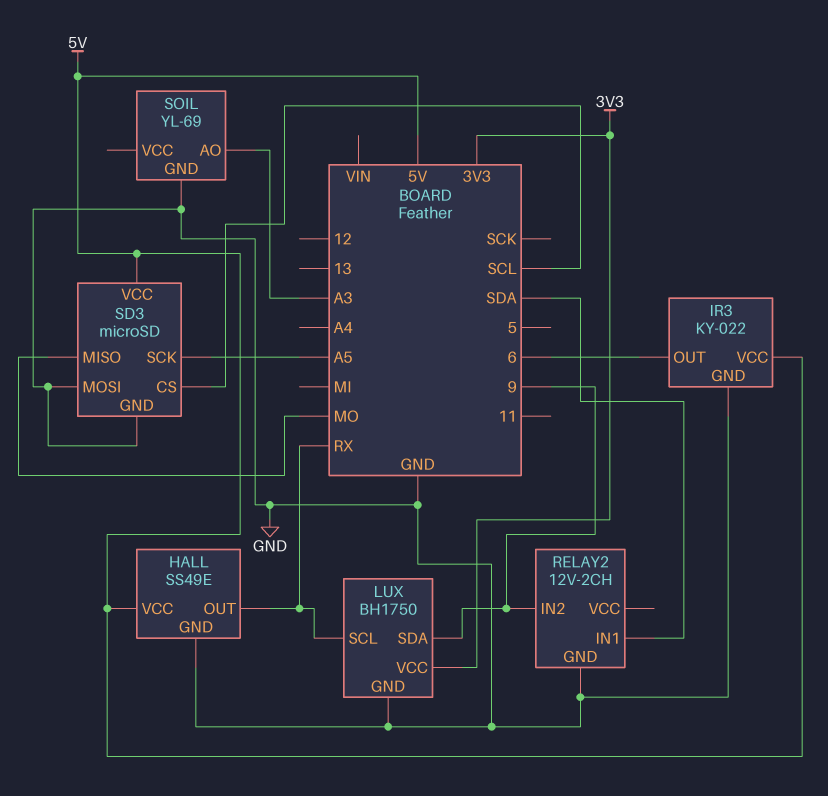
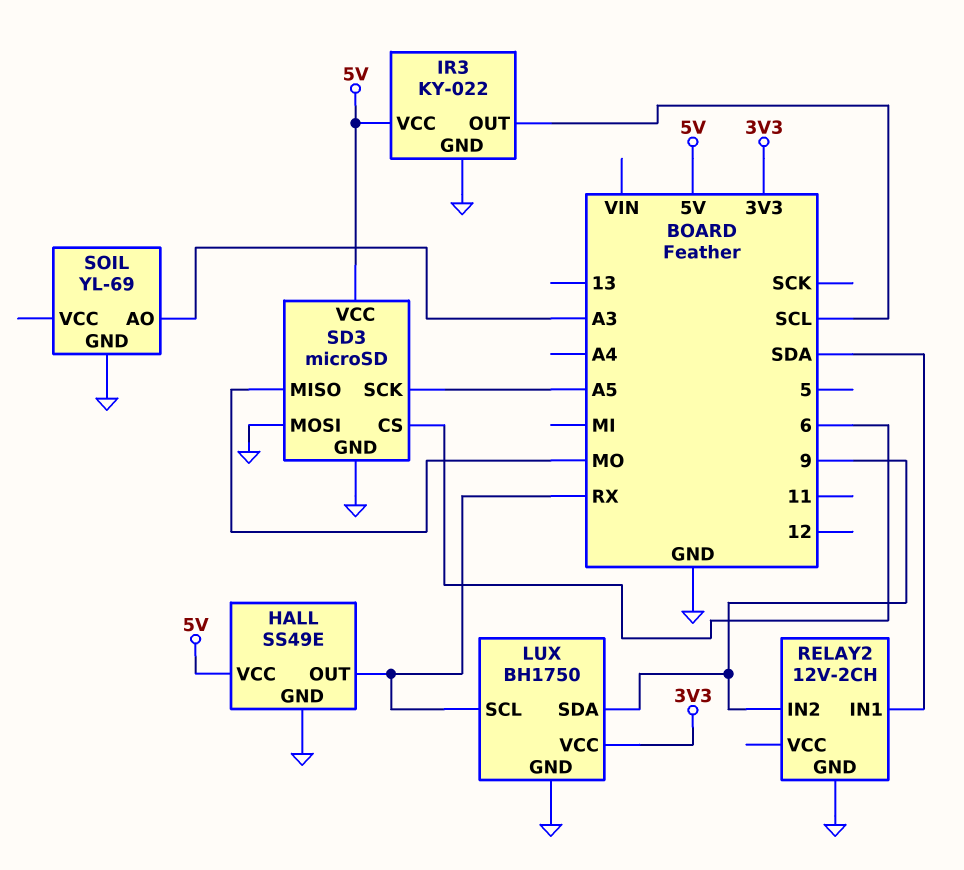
IR3 pin OUT: 6 -> SCL
SD3 pin CS: SCL -> 6

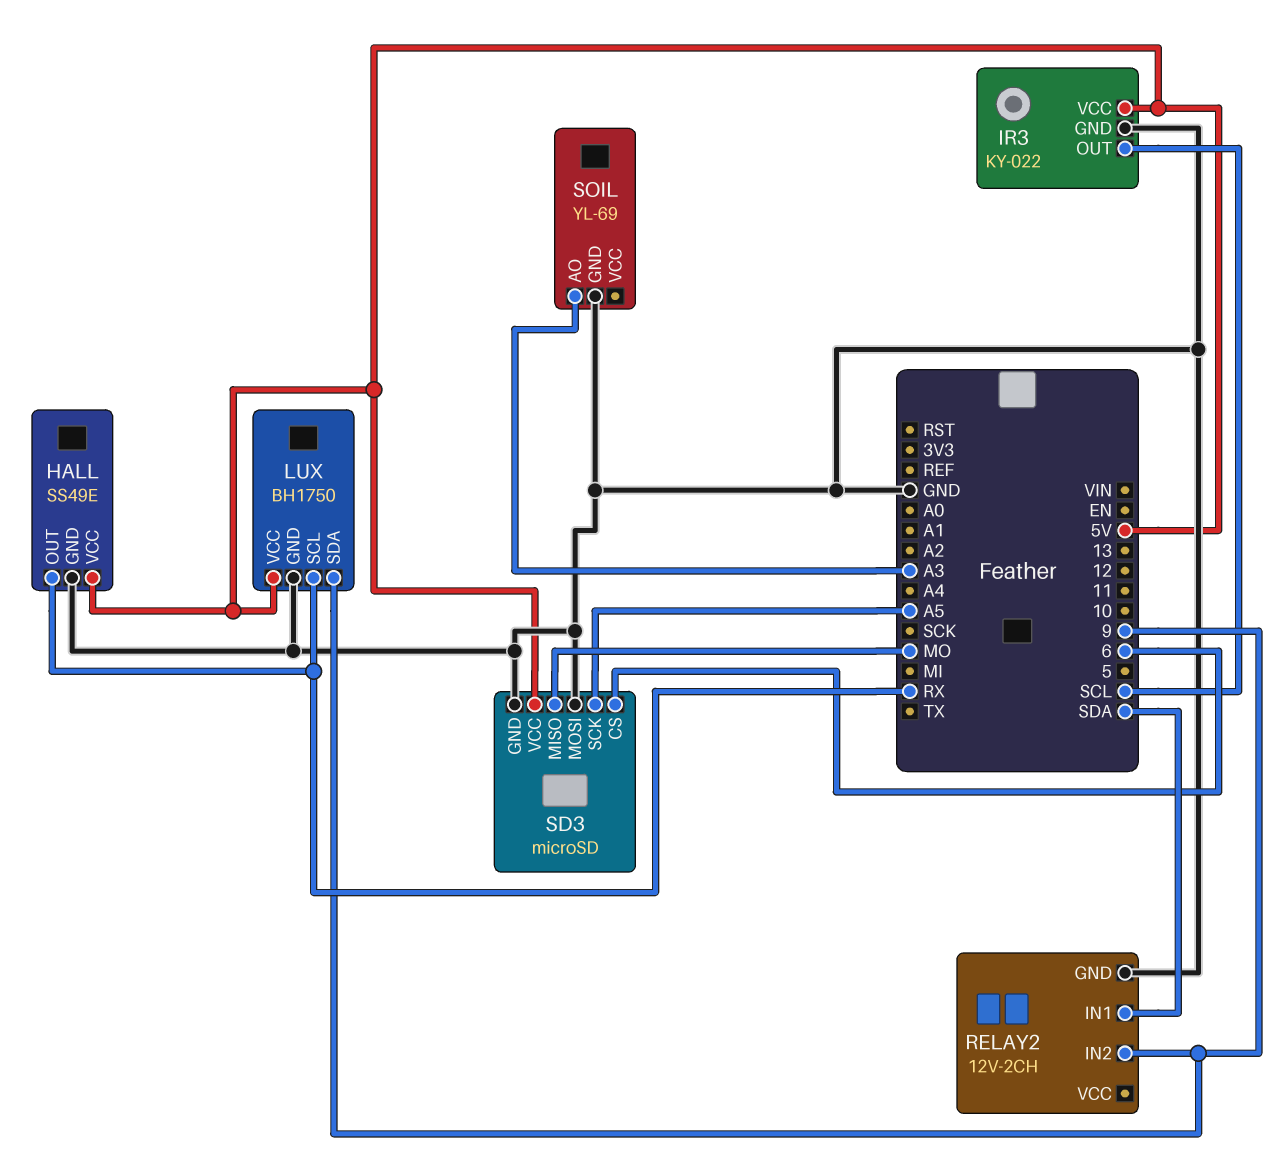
LUX pin VCC: 3V3 -> 5V

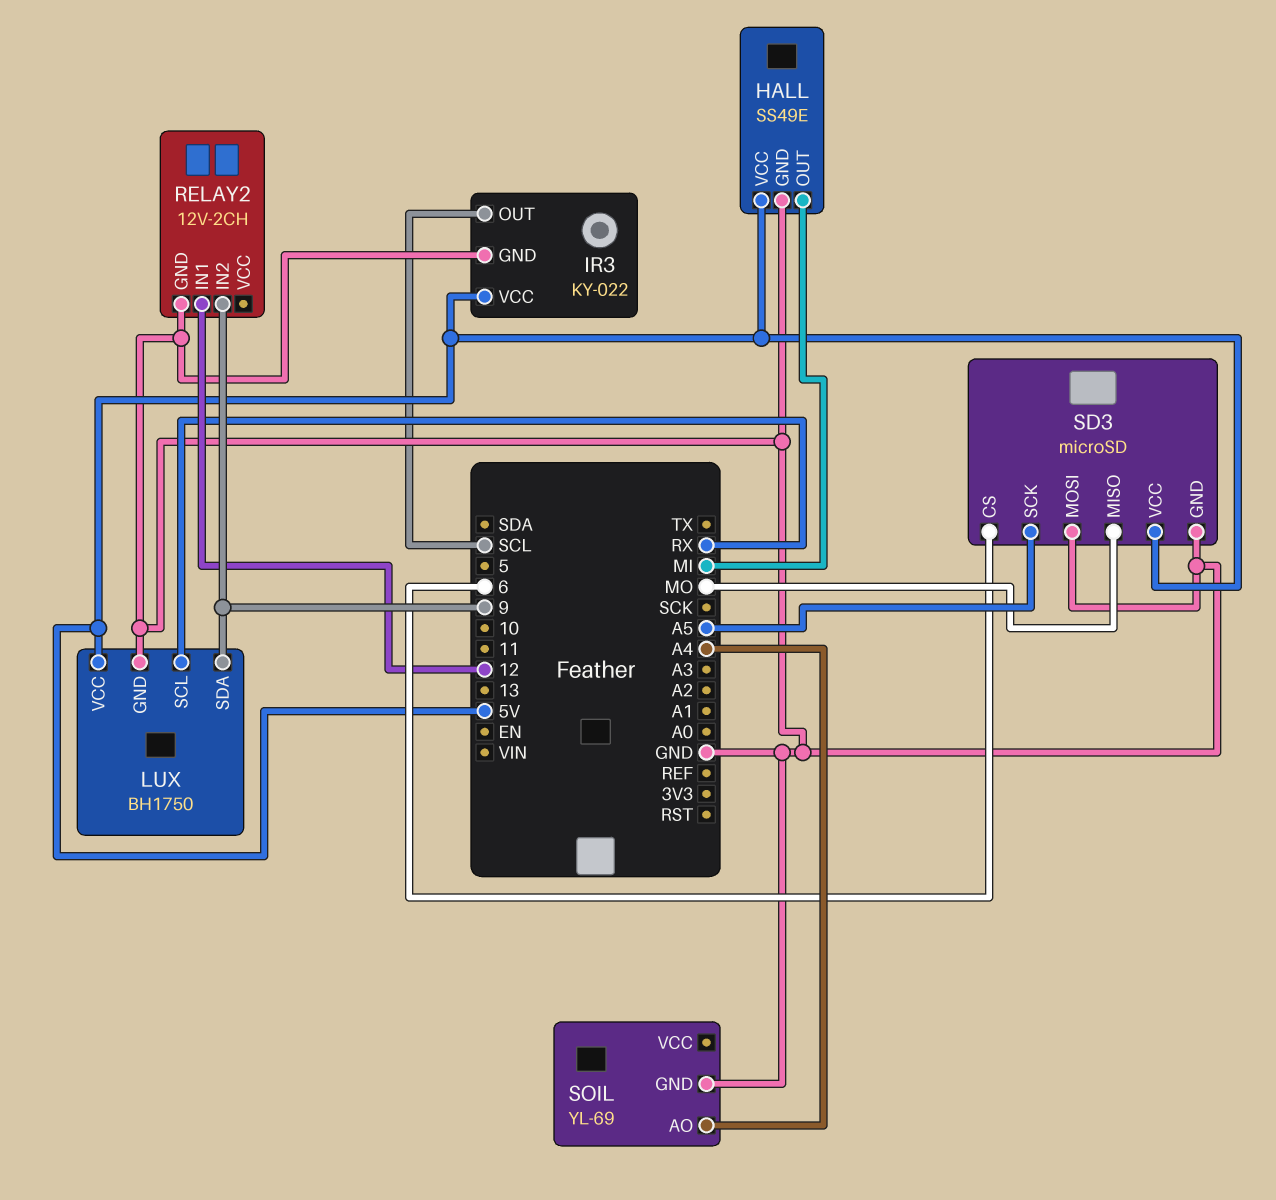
HALL pin OUT: RX -> MI
RELAY2 pin IN1: SDA -> 12
SOIL pin AO: A3 -> A4

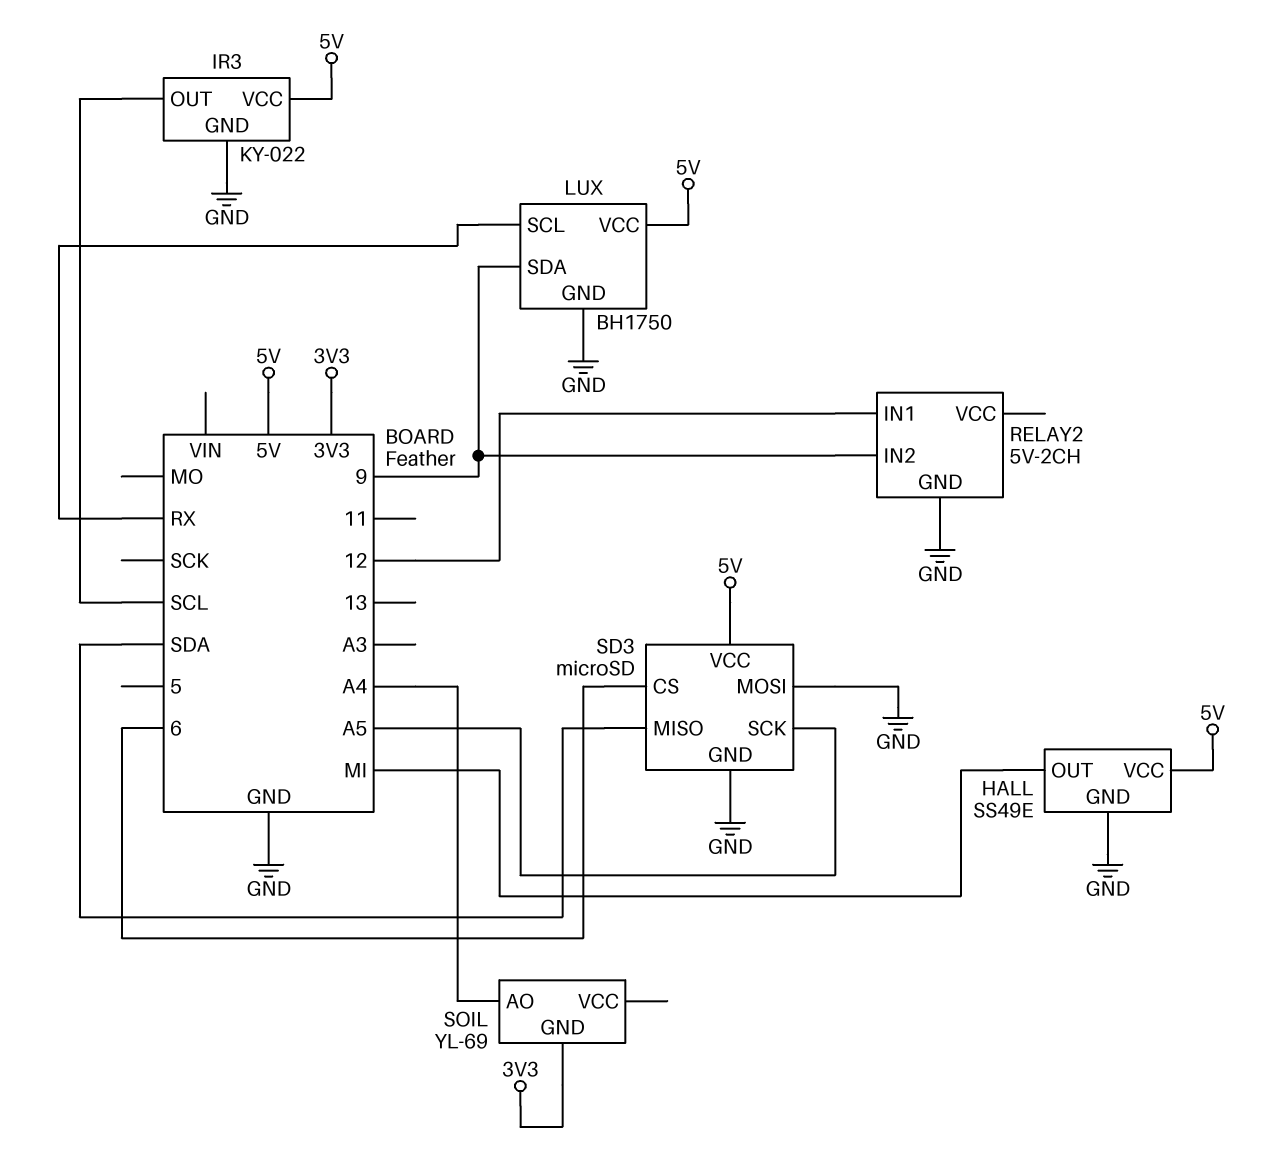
RELAY2: 12V-2CH -> 5V-2CH
SD3 pin MISO: MO -> SDA
SOIL pin GND: GND -> 3V3

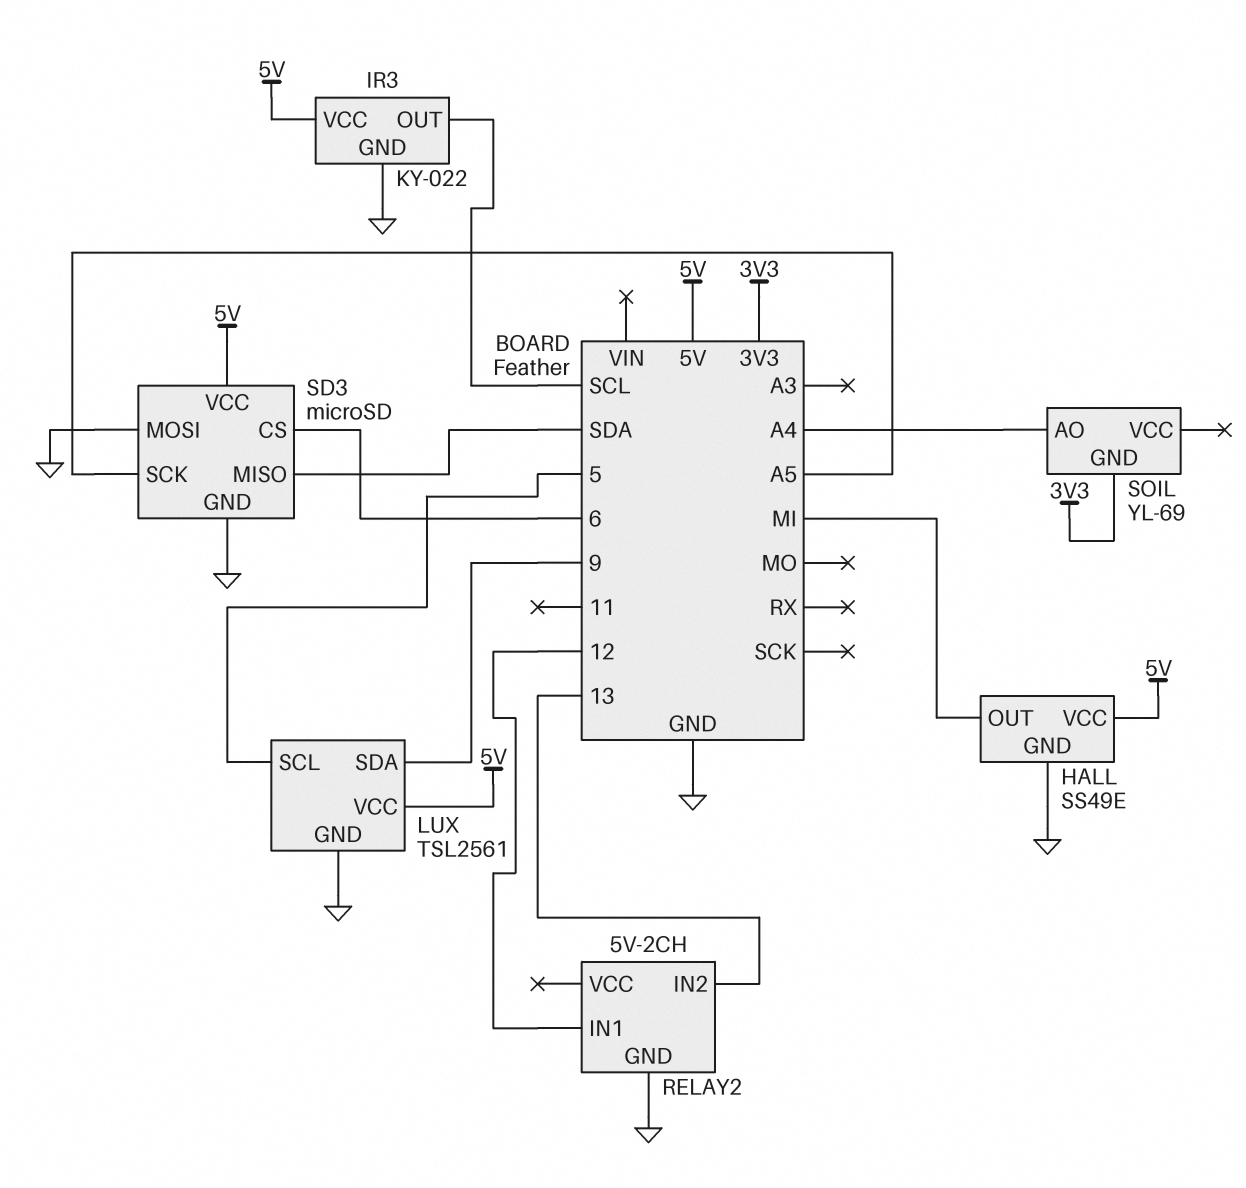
LUX: BH1750 -> TSL2561
LUX pin SCL: RX -> 5
RELAY2 pin IN2: 9 -> 13

